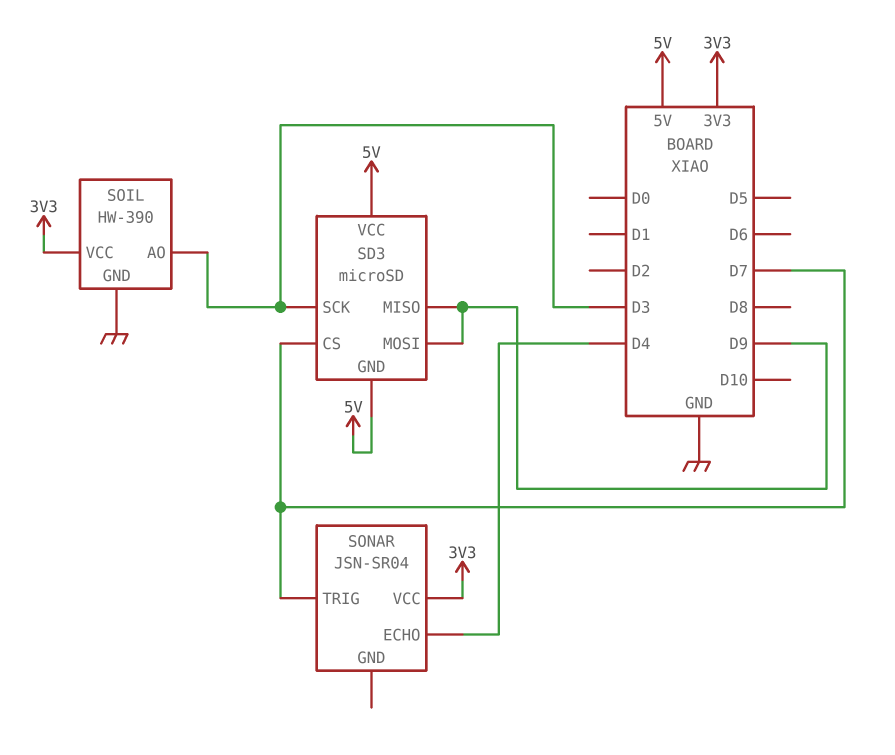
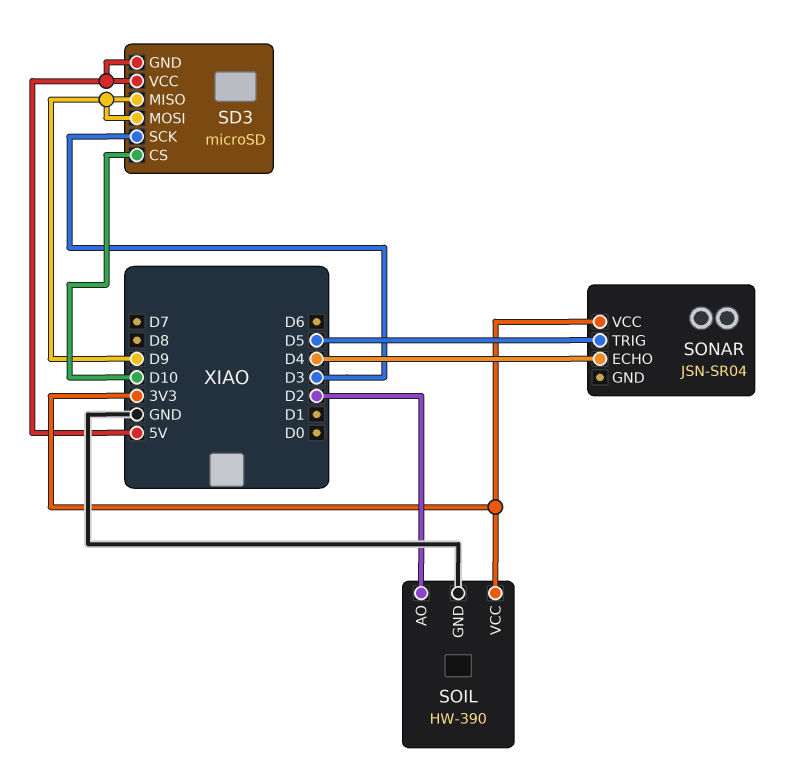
SD3 pin CS: D7 -> D10
SOIL pin AO: D3 -> D2
SONAR pin TRIG: D7 -> D5

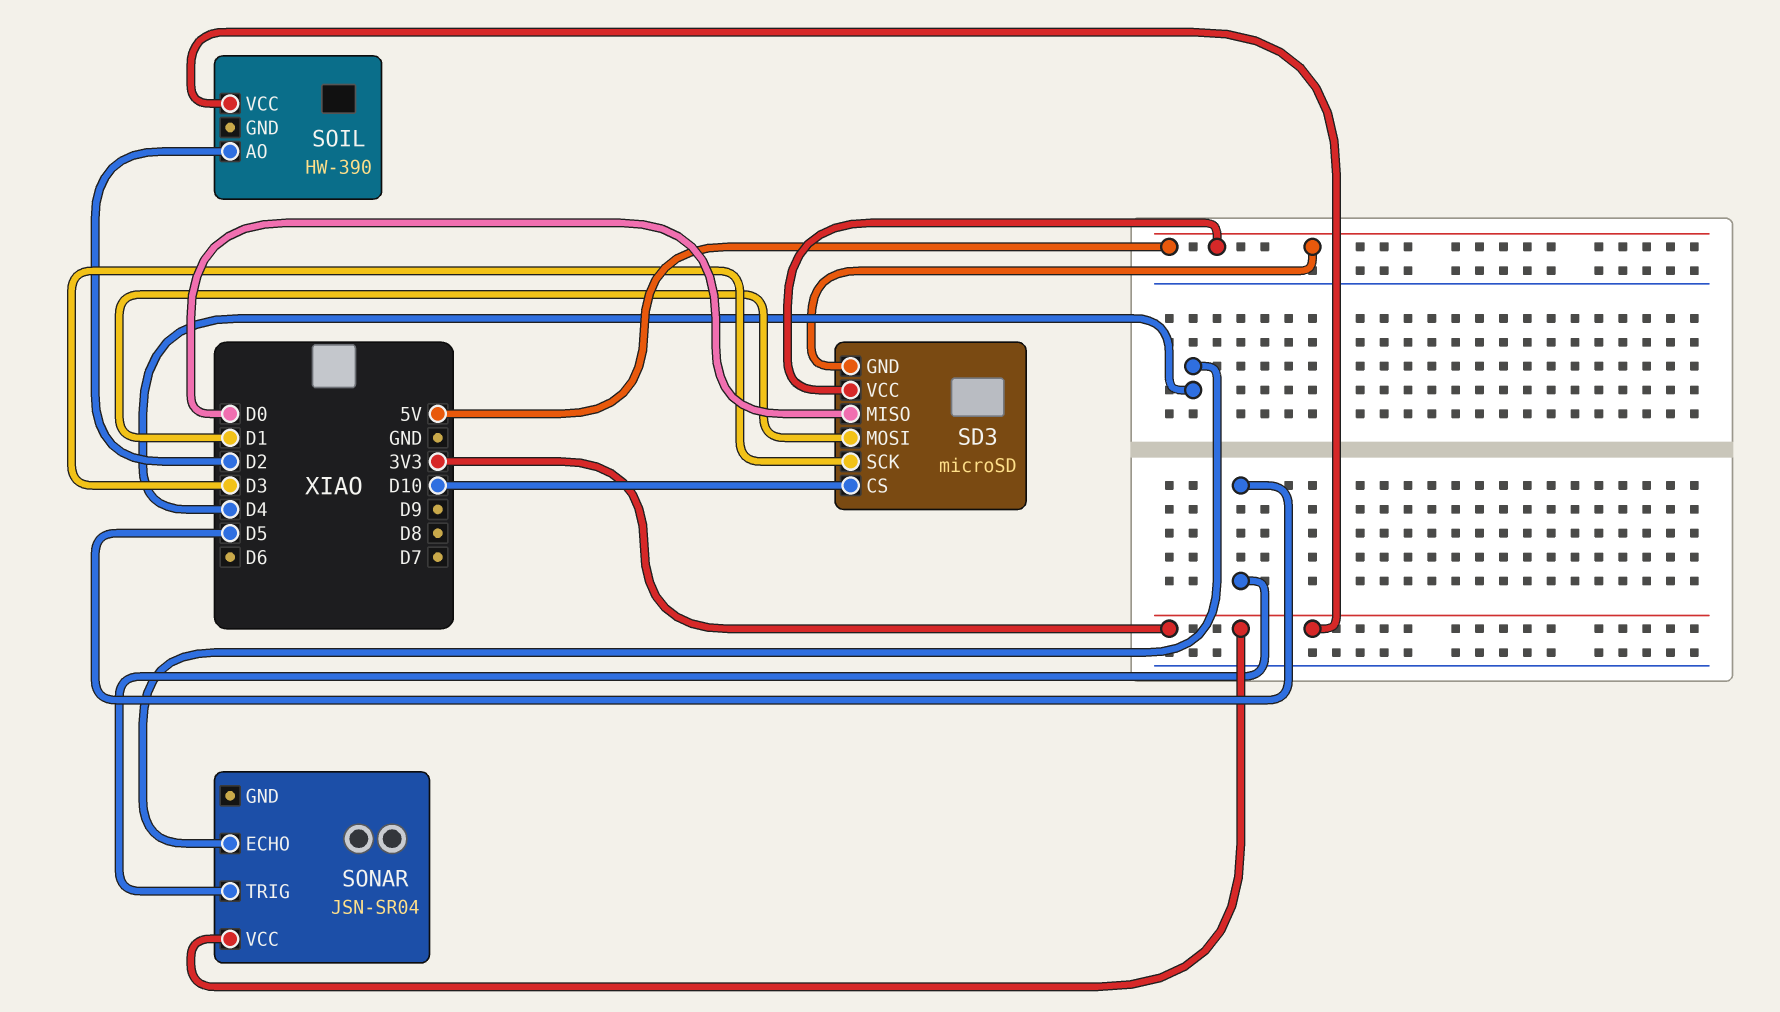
SD3 pin MISO: D9 -> D0
SD3 pin MOSI: D9 -> D1
SOIL pin GND: GND -> none

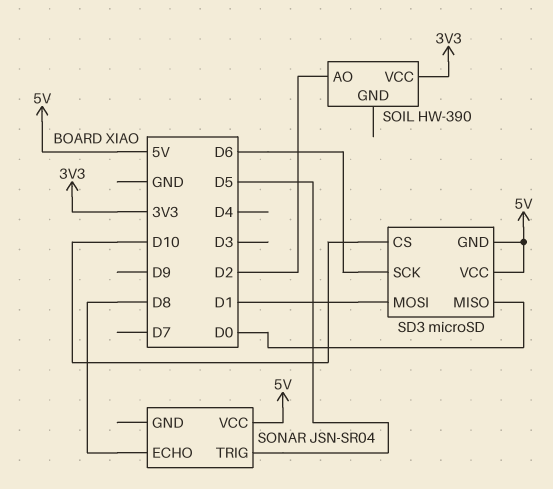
SD3 pin SCK: D3 -> D6
SONAR pin ECHO: D4 -> D8
SONAR pin VCC: 3V3 -> 5V

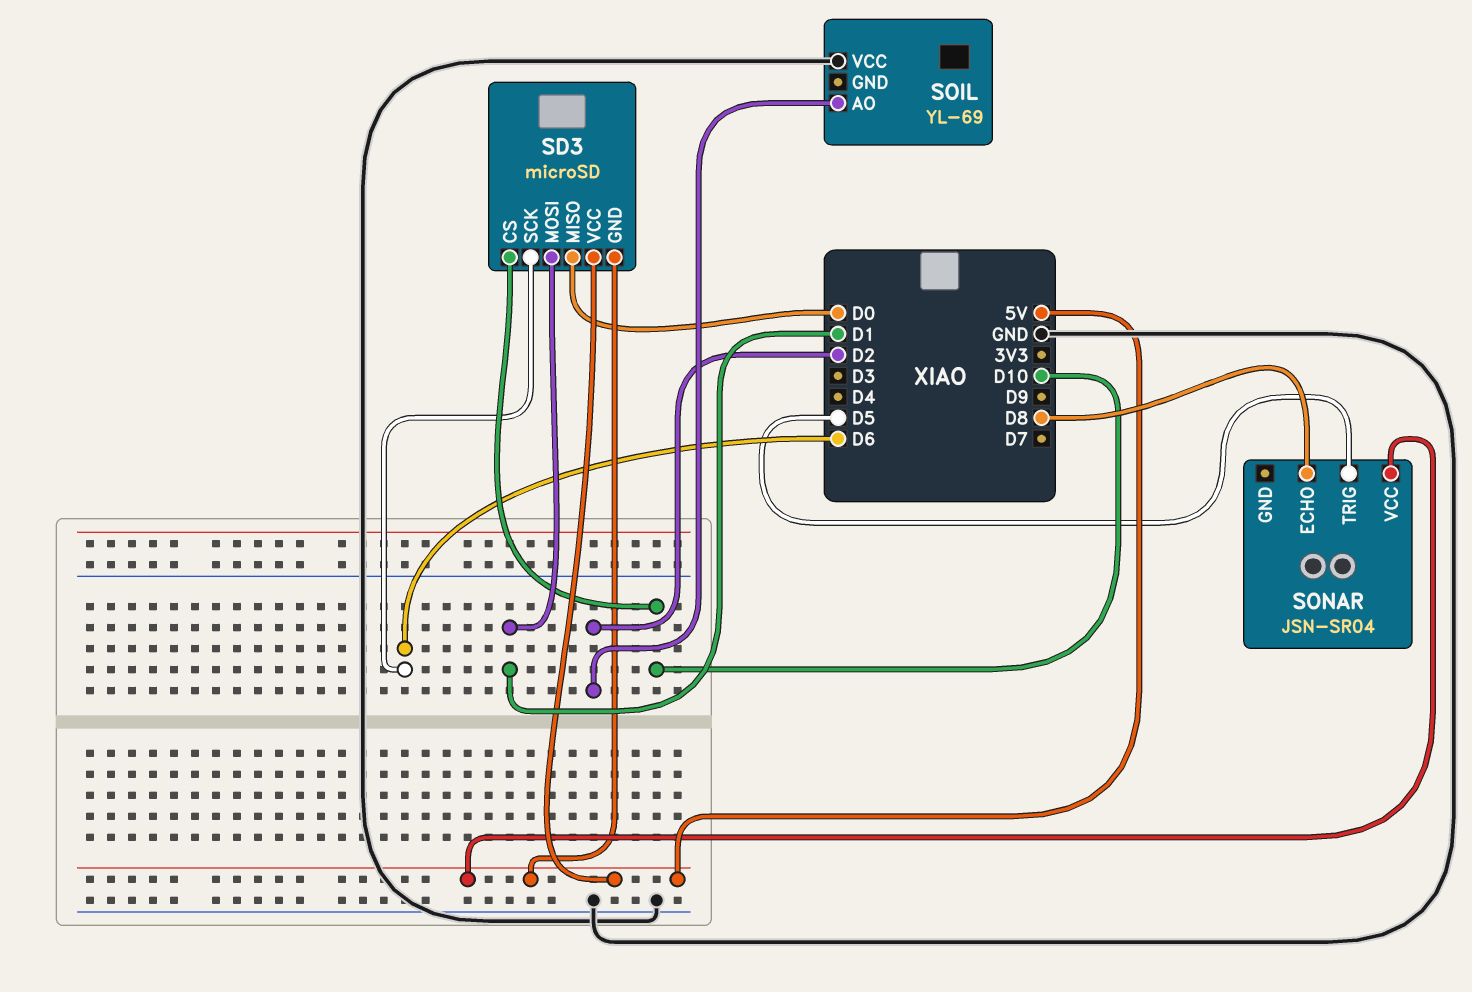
SOIL: HW-390 -> YL-69
SOIL pin VCC: 3V3 -> GND

